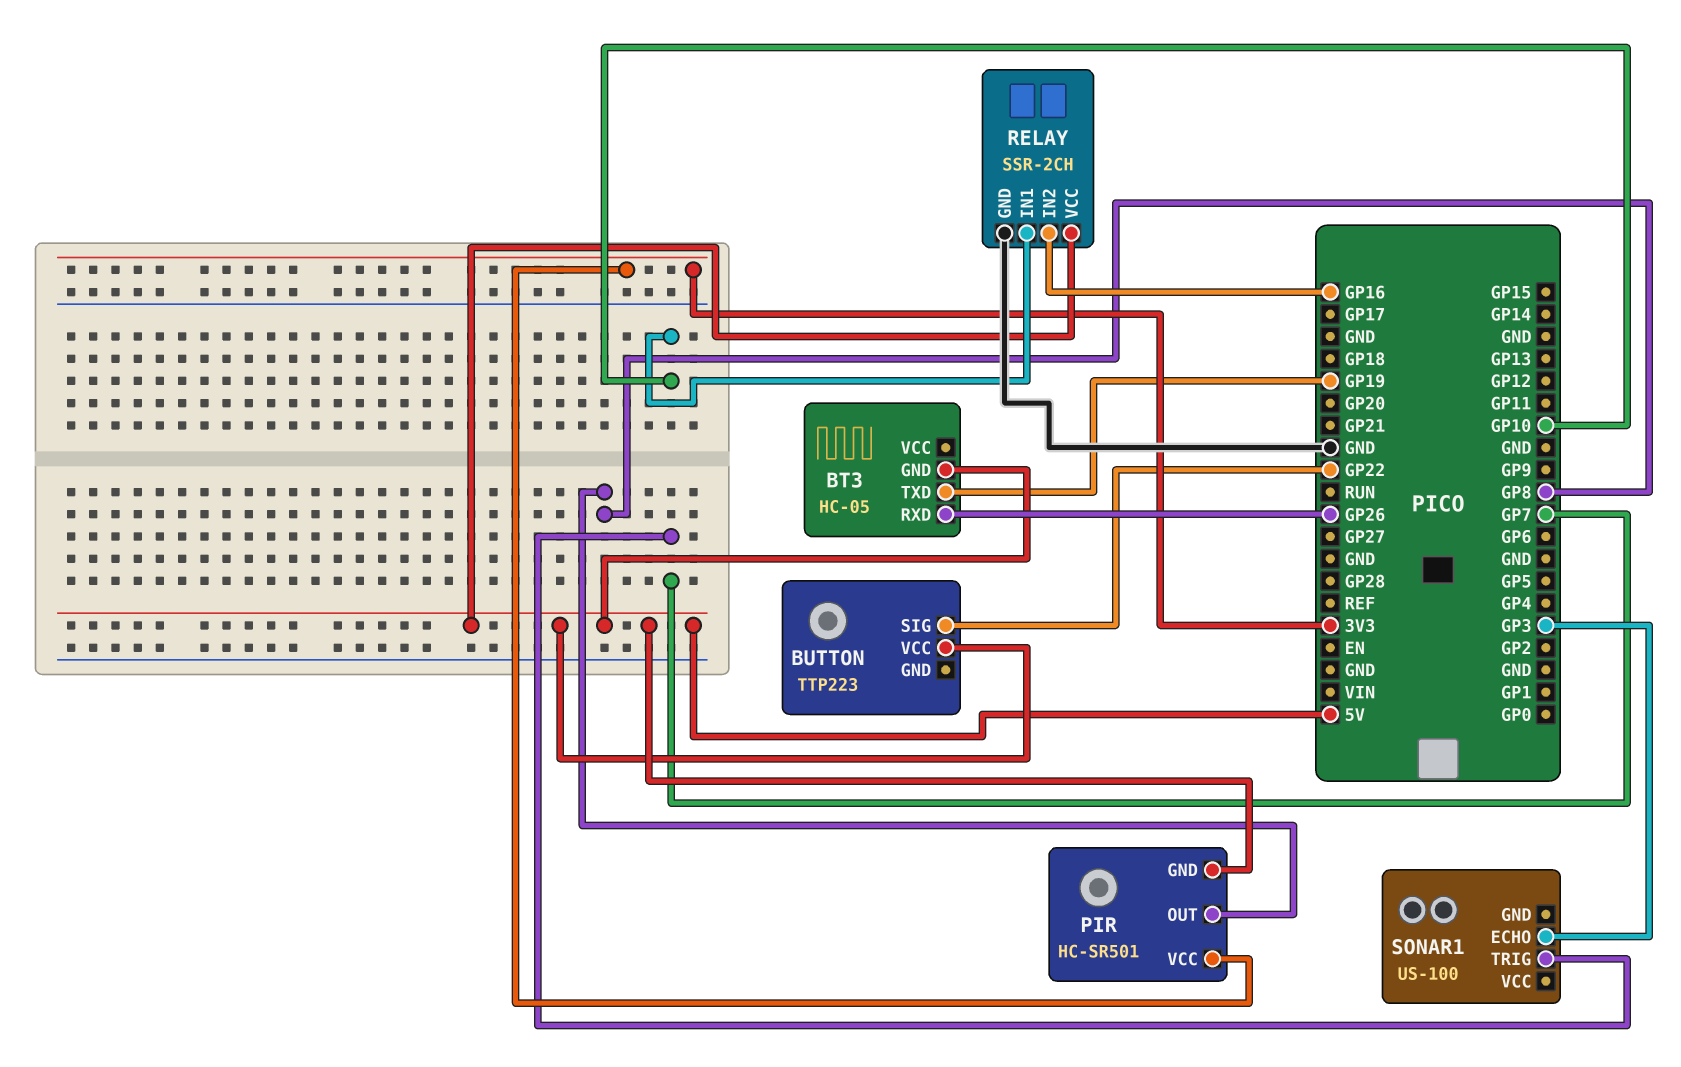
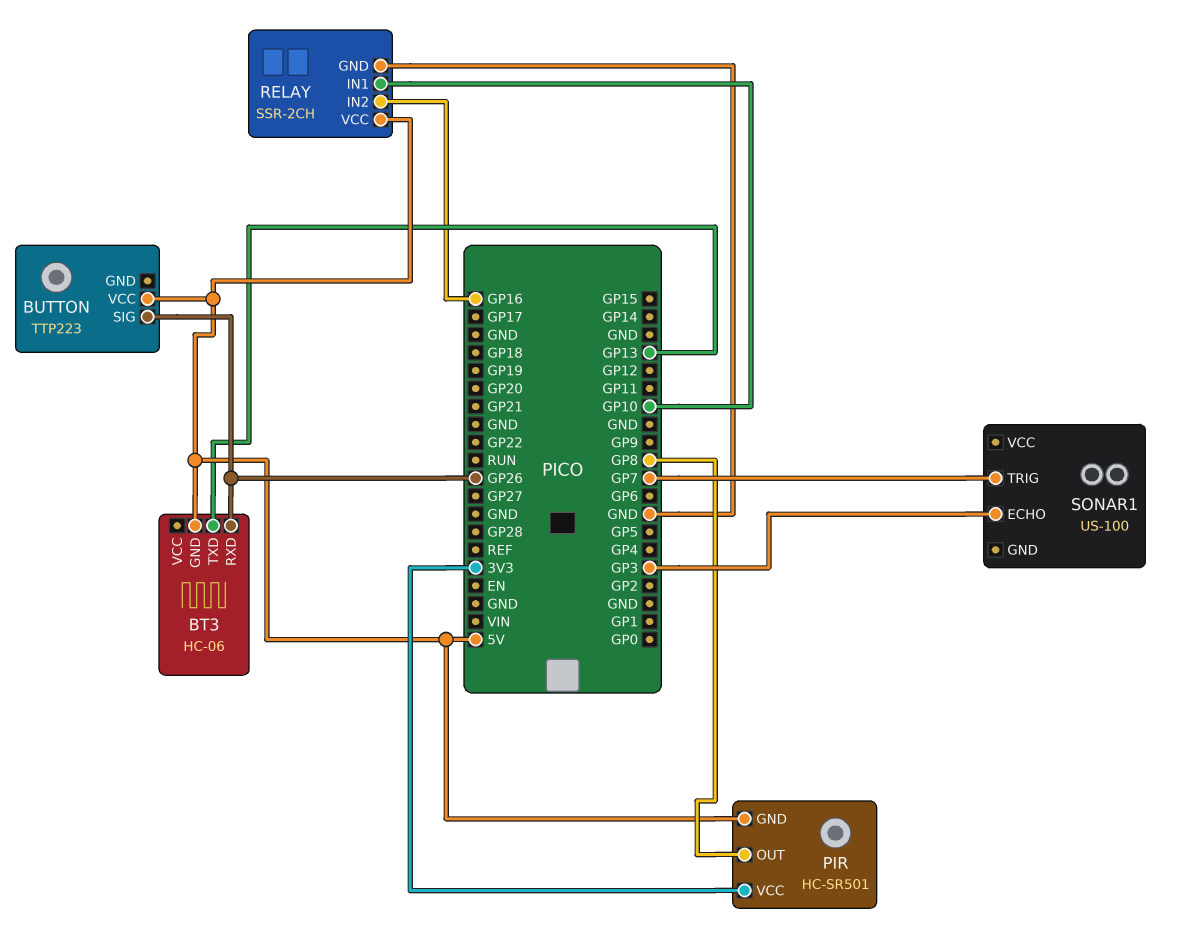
BT3: HC-05 -> HC-06
BT3 pin TXD: GP19 -> GP13
BUTTON pin SIG: GP22 -> GP26

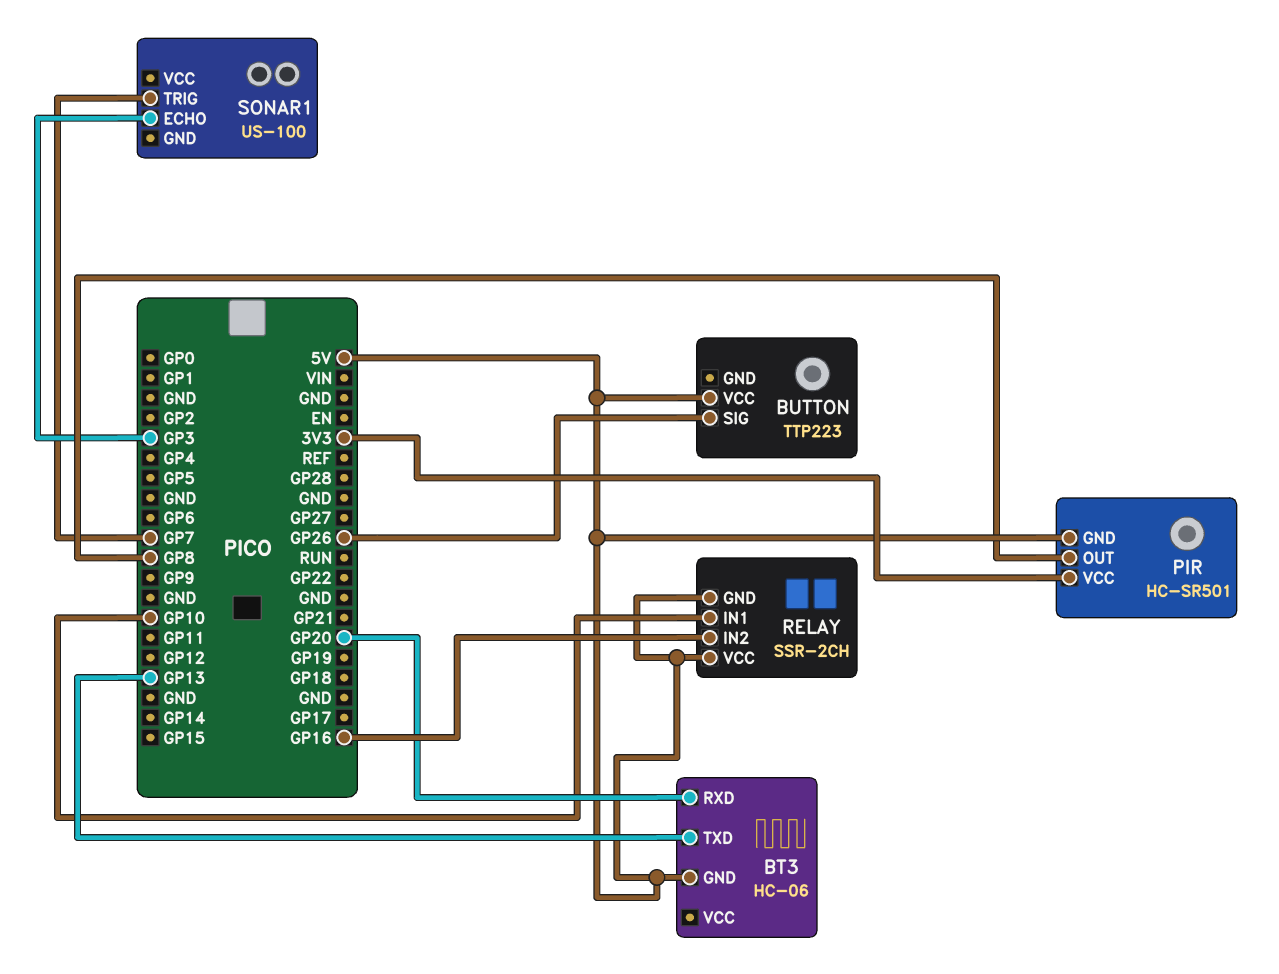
BT3 pin RXD: GP26 -> GP20
RELAY pin GND: GND -> 5V

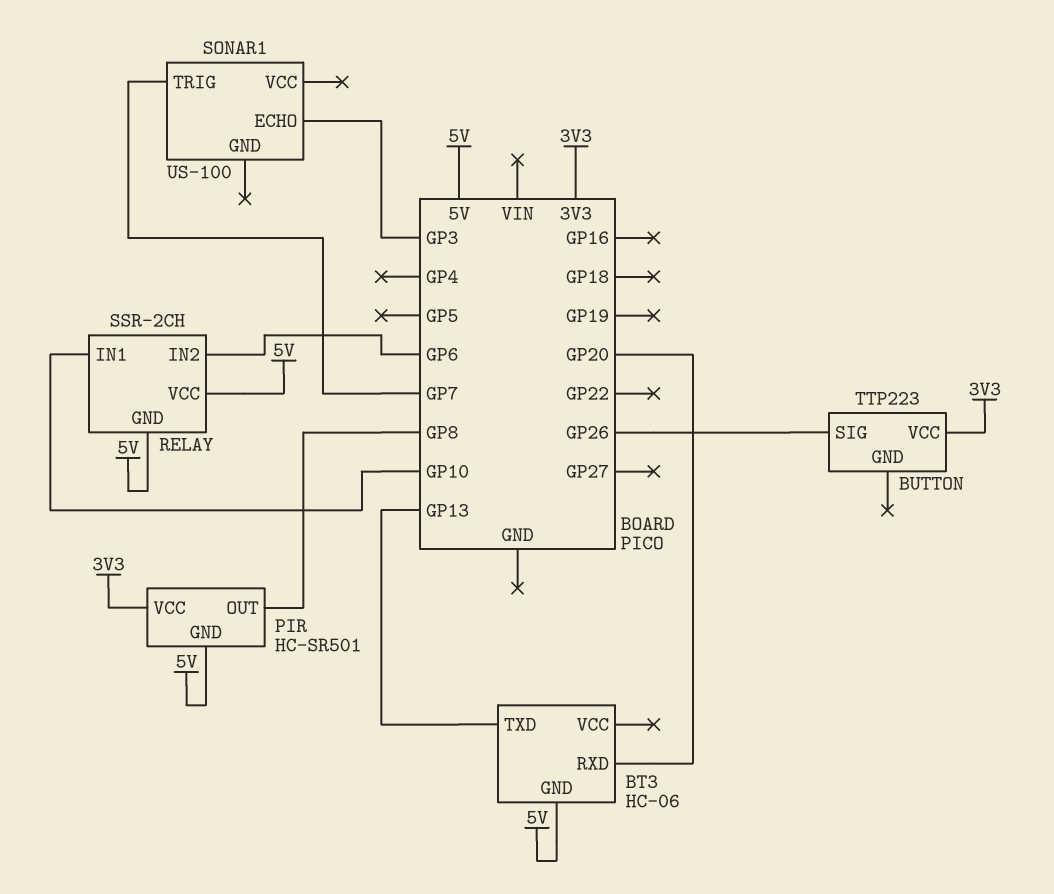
BUTTON pin VCC: 5V -> 3V3
RELAY pin IN2: GP16 -> GP6

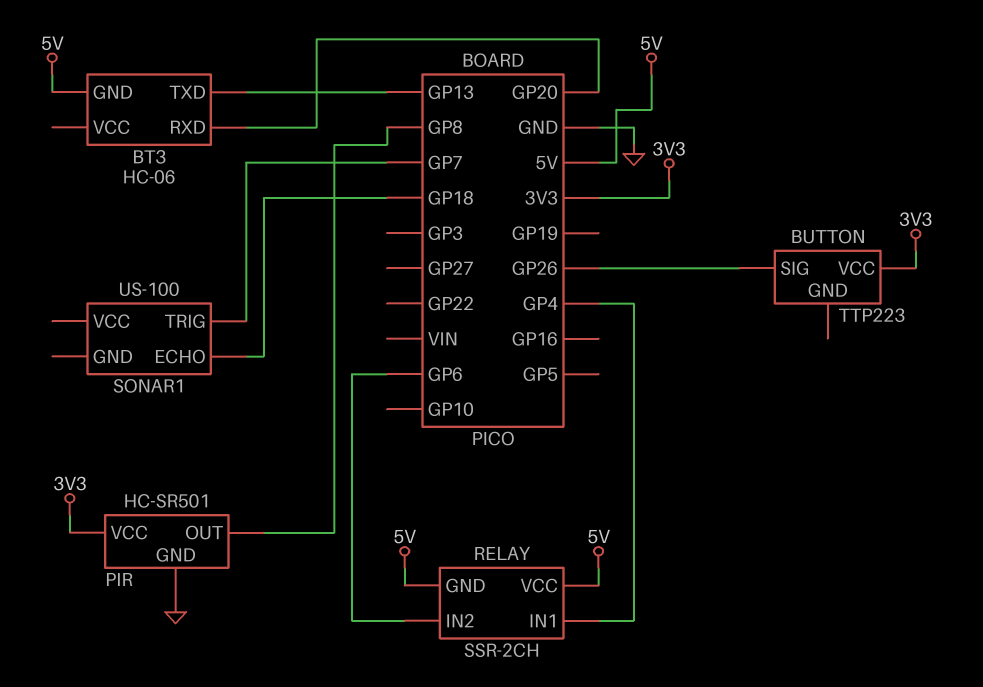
PIR pin GND: 5V -> GND
RELAY pin IN1: GP10 -> GP4
SONAR1 pin ECHO: GP3 -> GP18

